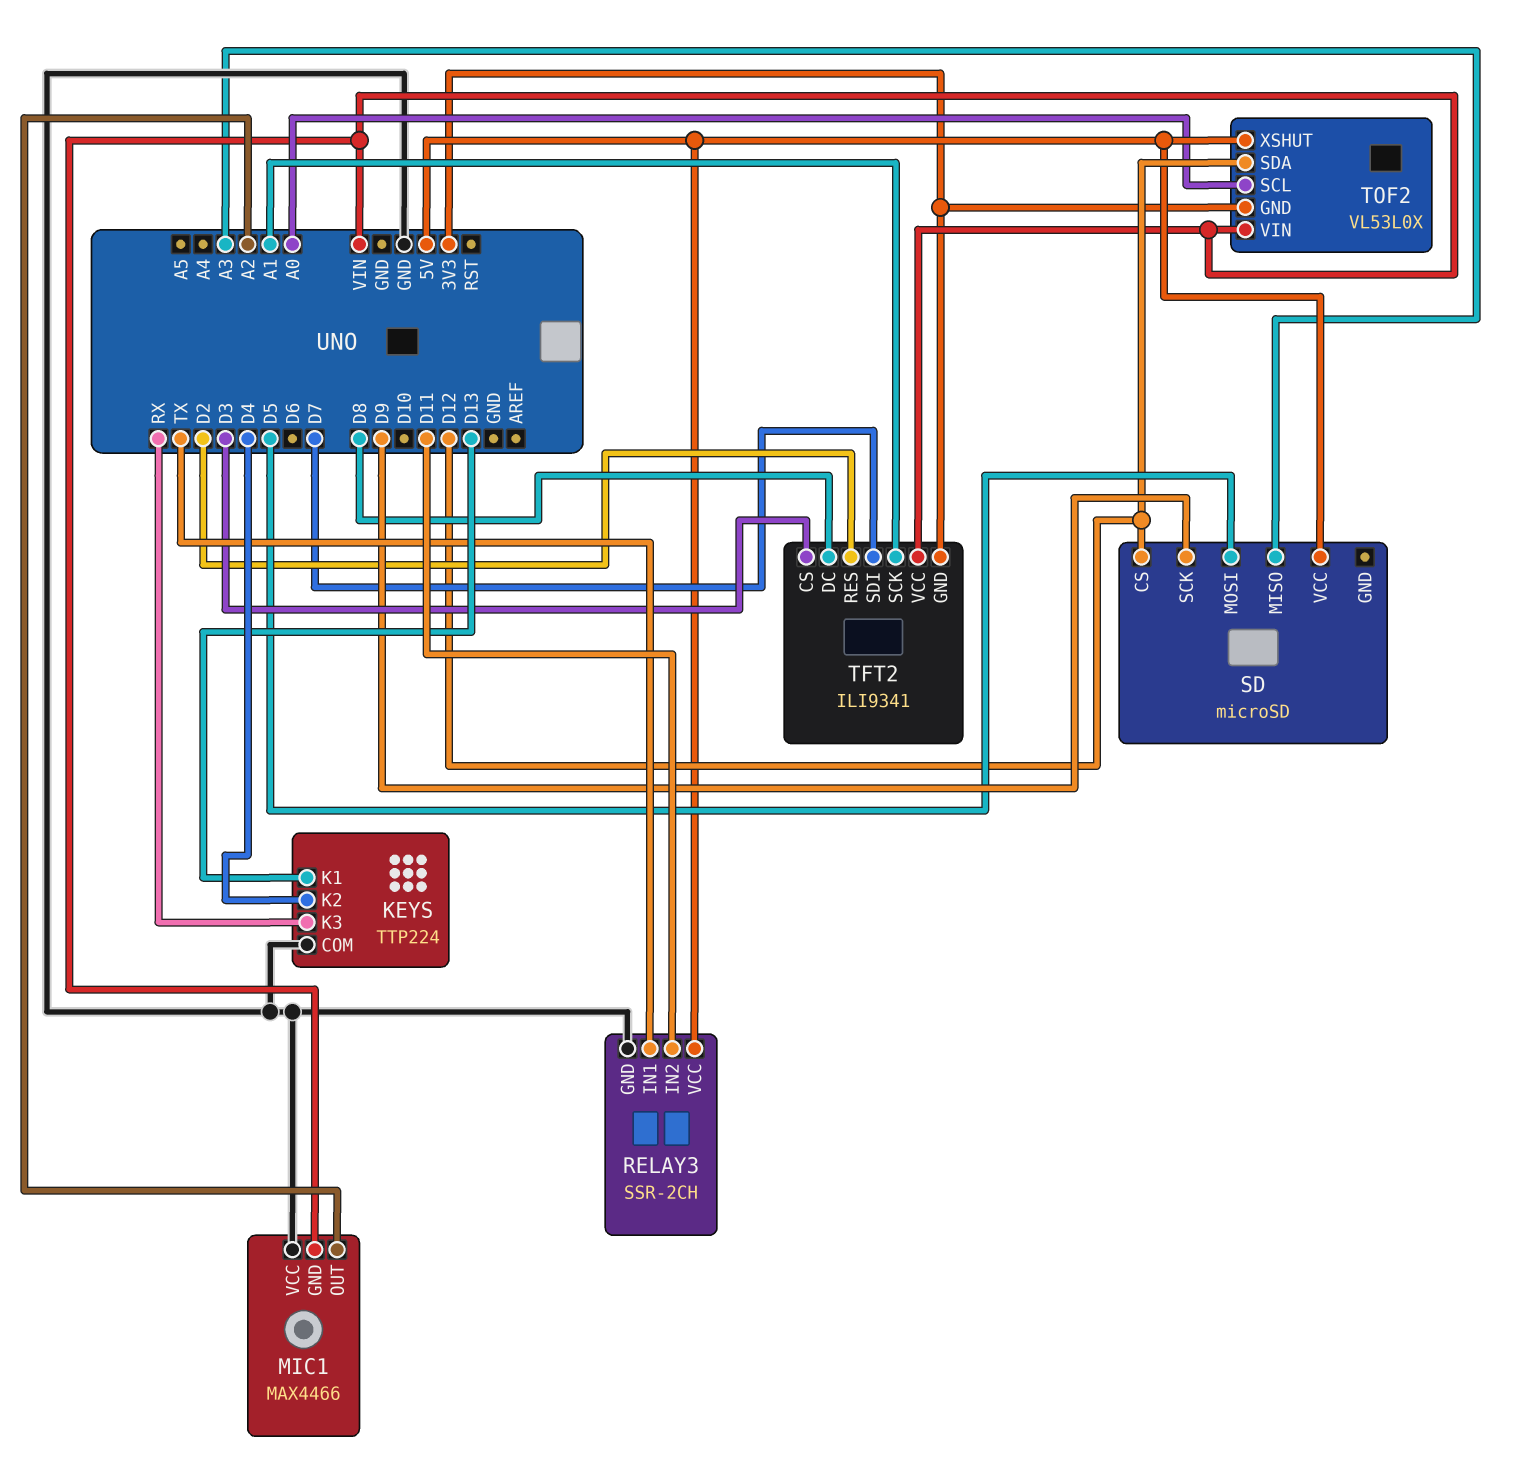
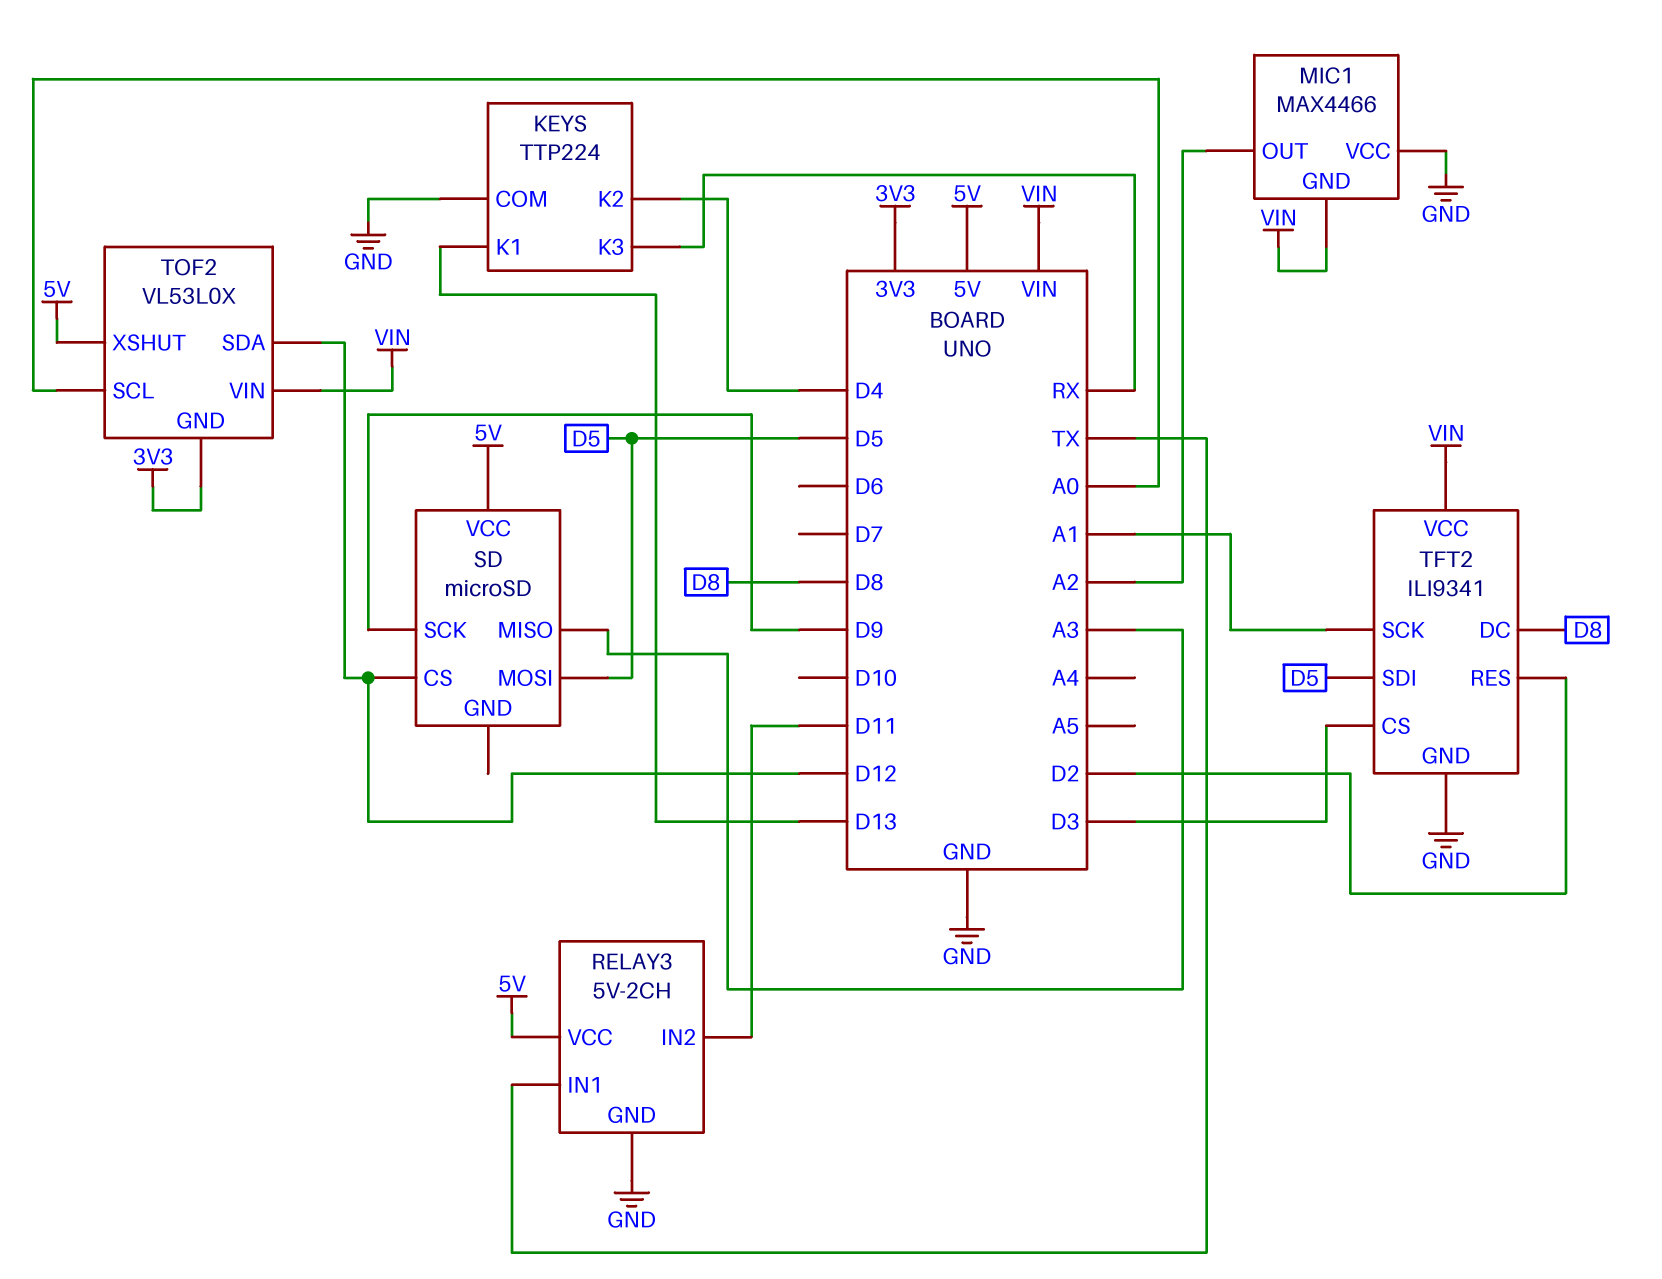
RELAY3: SSR-2CH -> 5V-2CH
TFT2 pin GND: 3V3 -> GND
TFT2 pin SDI: D7 -> D5

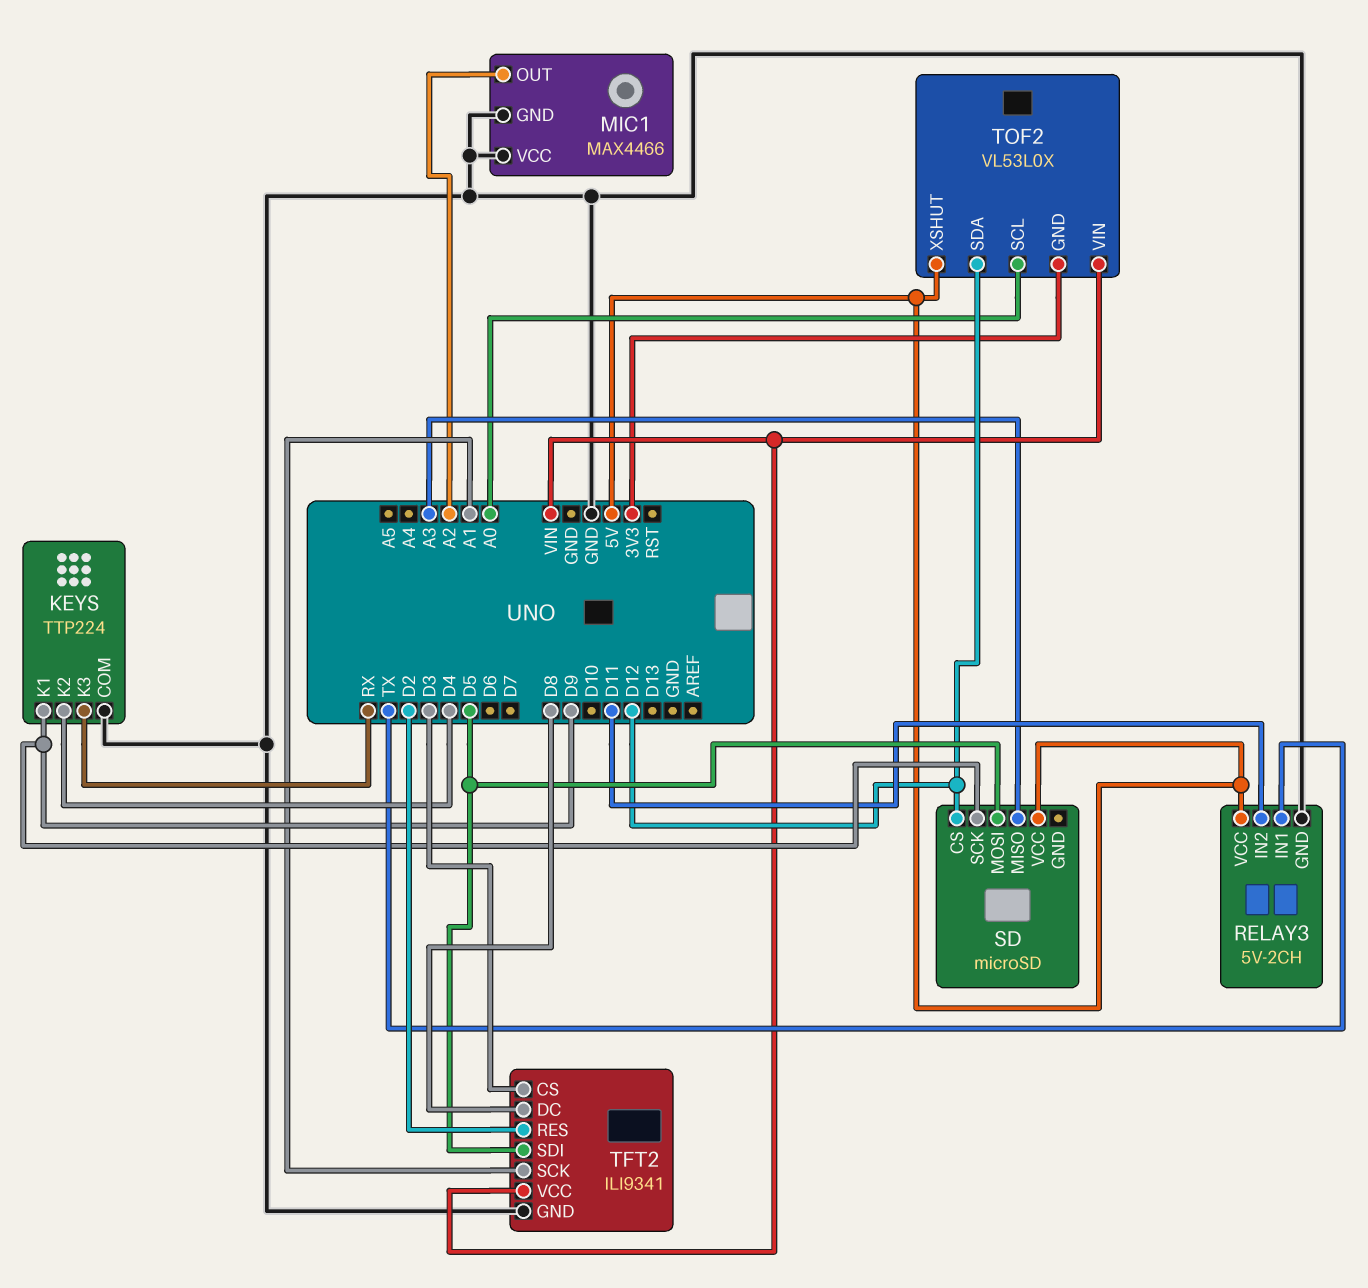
KEYS pin K1: D13 -> D9
MIC1 pin GND: VIN -> GND

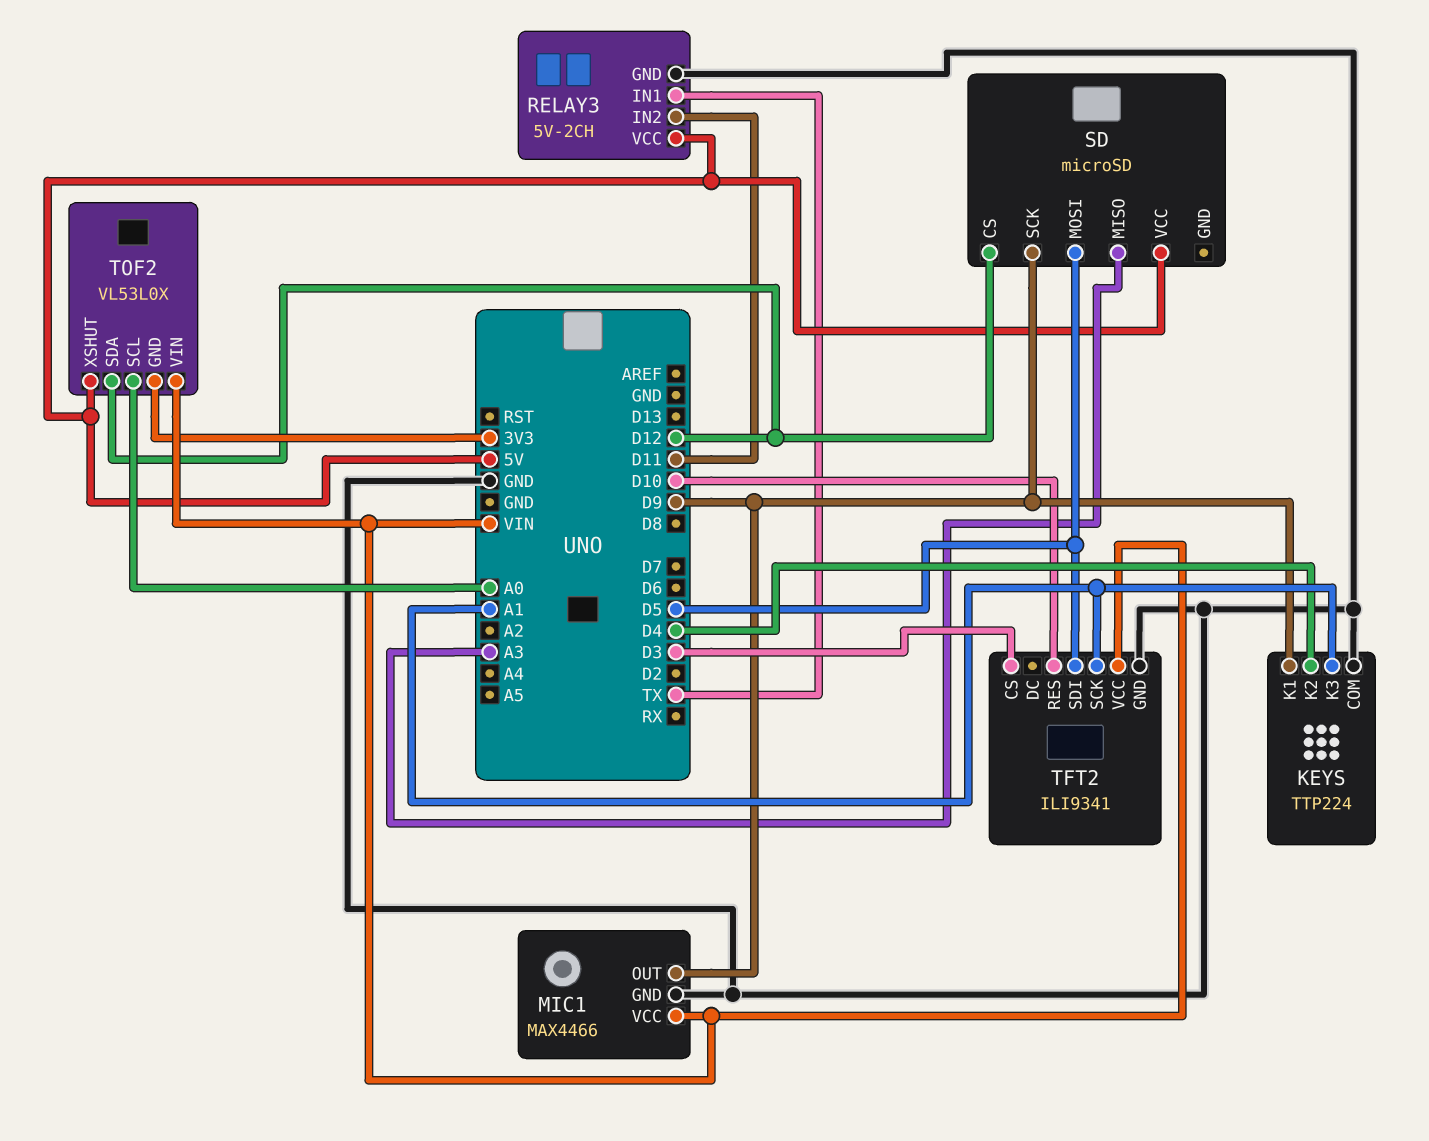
KEYS pin K3: RX -> A1
MIC1 pin OUT: A2 -> D9
MIC1 pin VCC: GND -> VIN
TFT2 pin DC: D8 -> none
TFT2 pin RES: D2 -> D10

